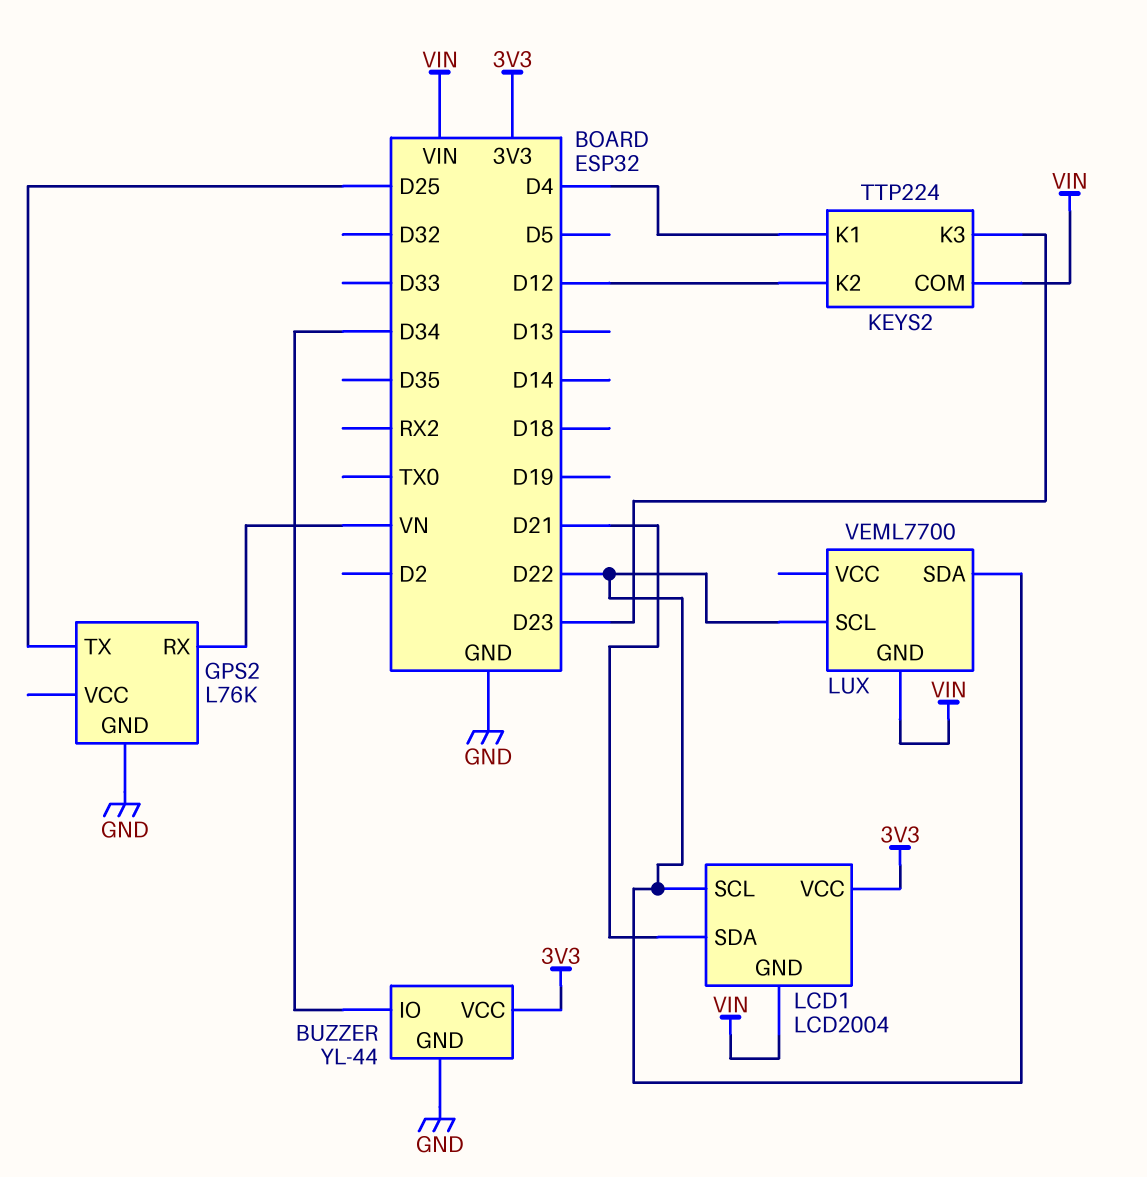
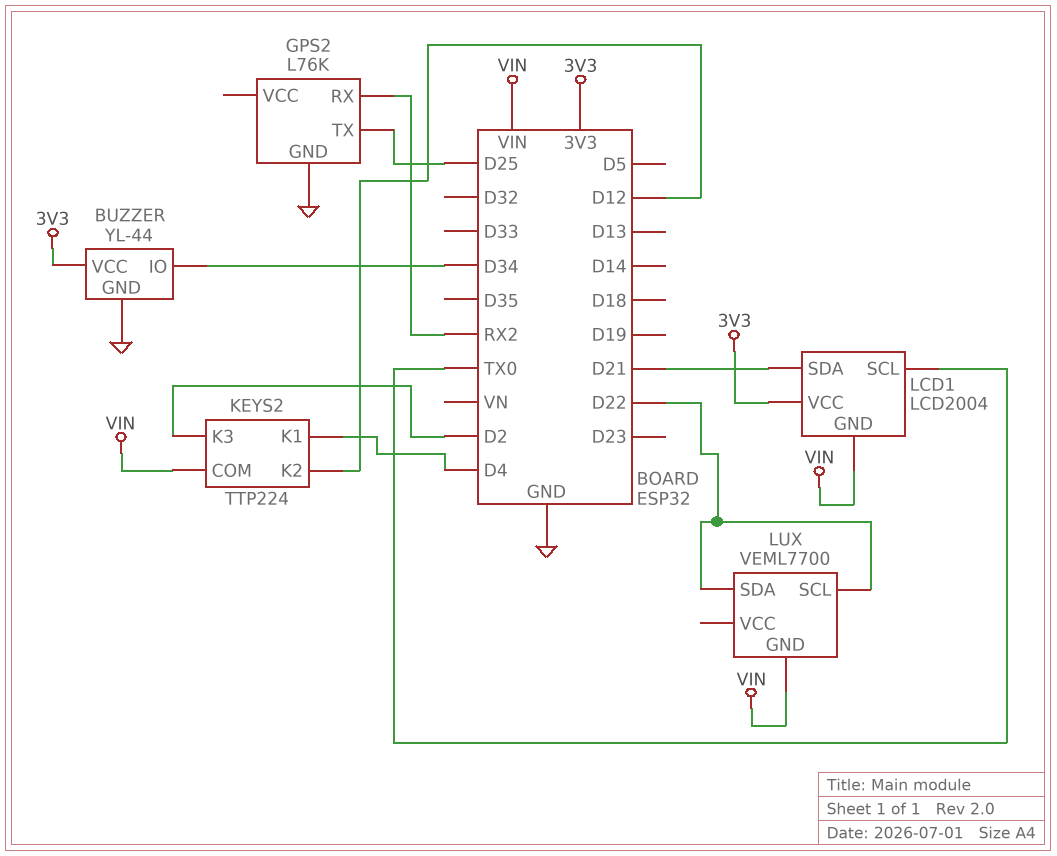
GPS2 pin RX: VN -> RX2
KEYS2 pin K3: D23 -> D2
LCD1 pin SCL: D22 -> TX0

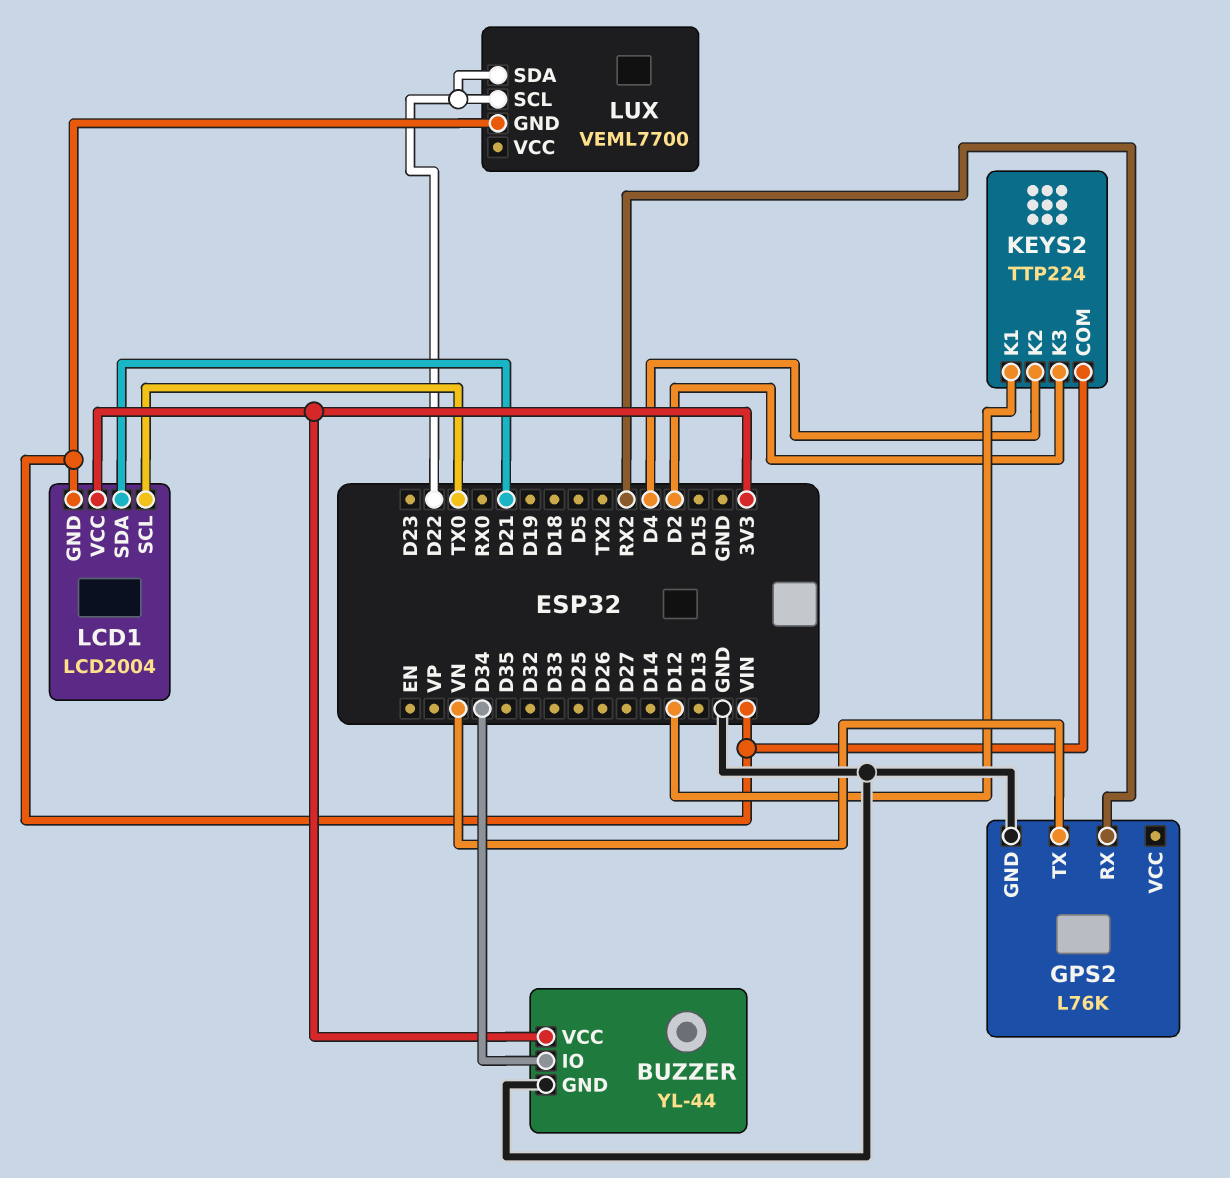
GPS2 pin TX: D25 -> VN
KEYS2 pin K1: D4 -> D12
KEYS2 pin K2: D12 -> D4

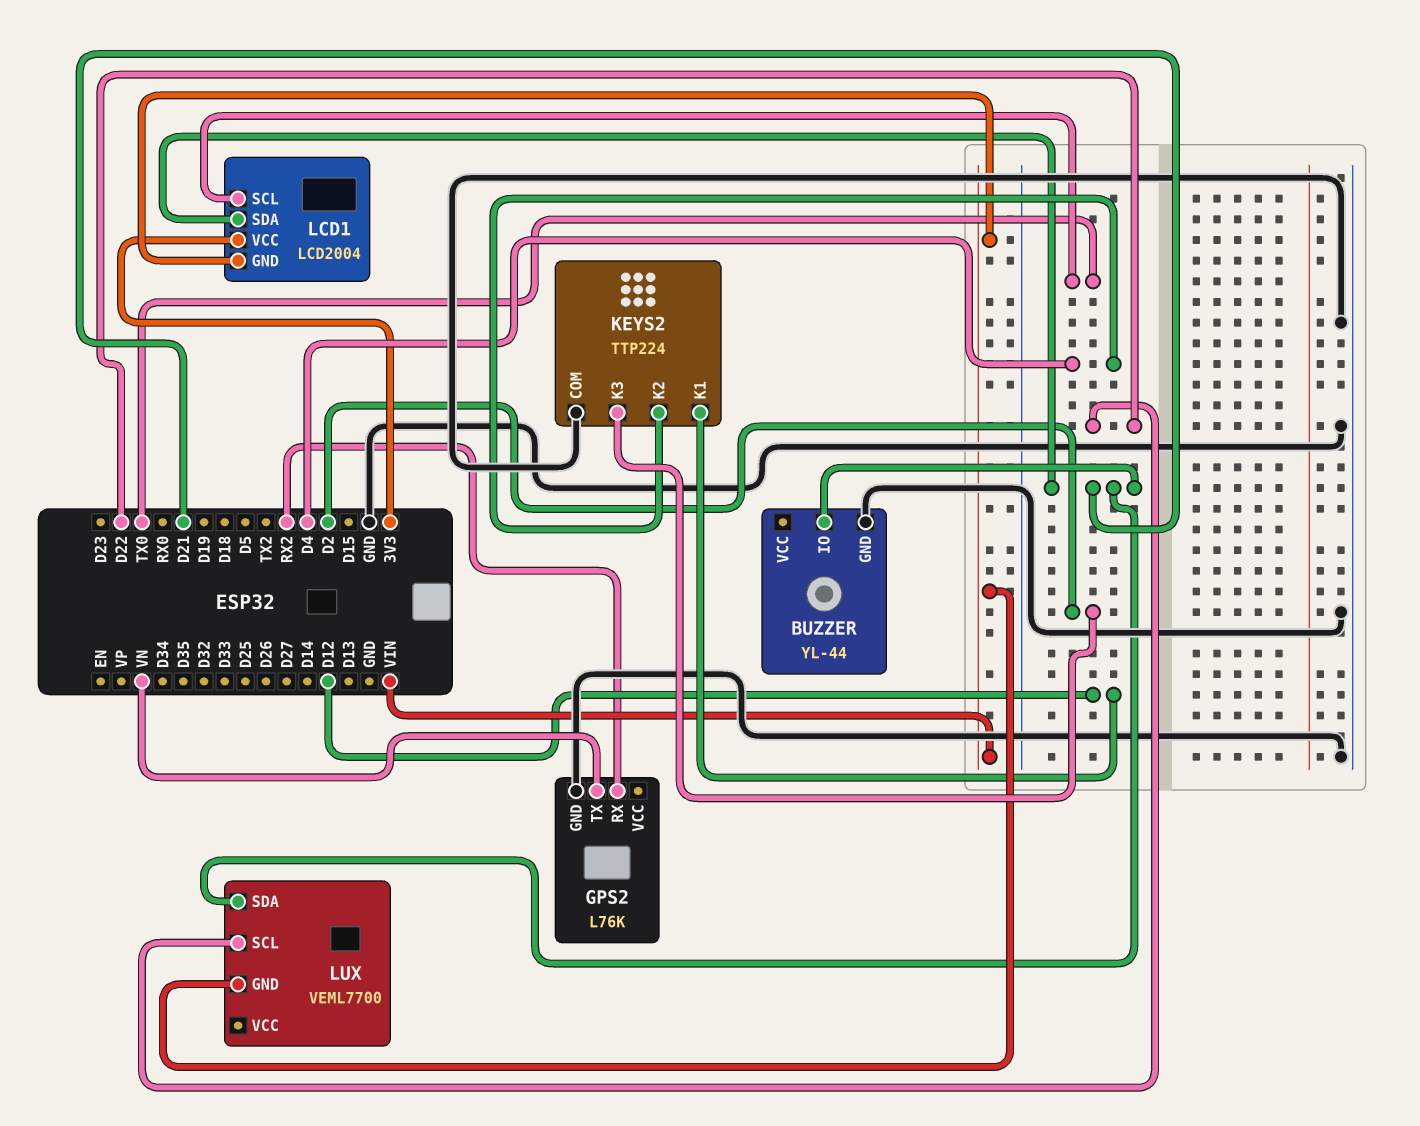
BUZZER pin IO: D34 -> D21
BUZZER pin VCC: 3V3 -> none
KEYS2 pin COM: VIN -> GND
LUX pin SDA: D22 -> D21

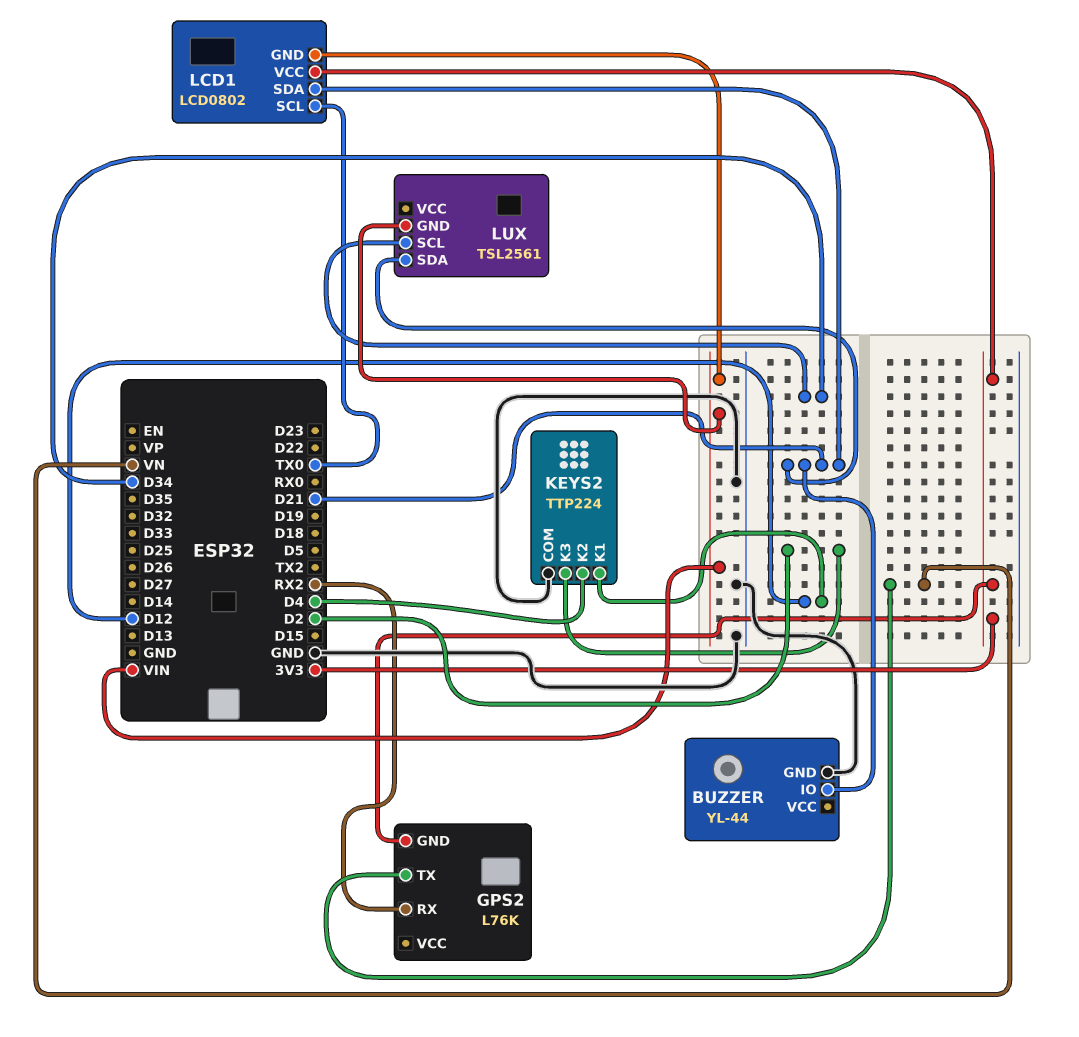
GPS2 pin GND: GND -> 3V3
LCD1: LCD2004 -> LCD0802
LUX: VEML7700 -> TSL2561
LUX pin SCL: D22 -> D34

